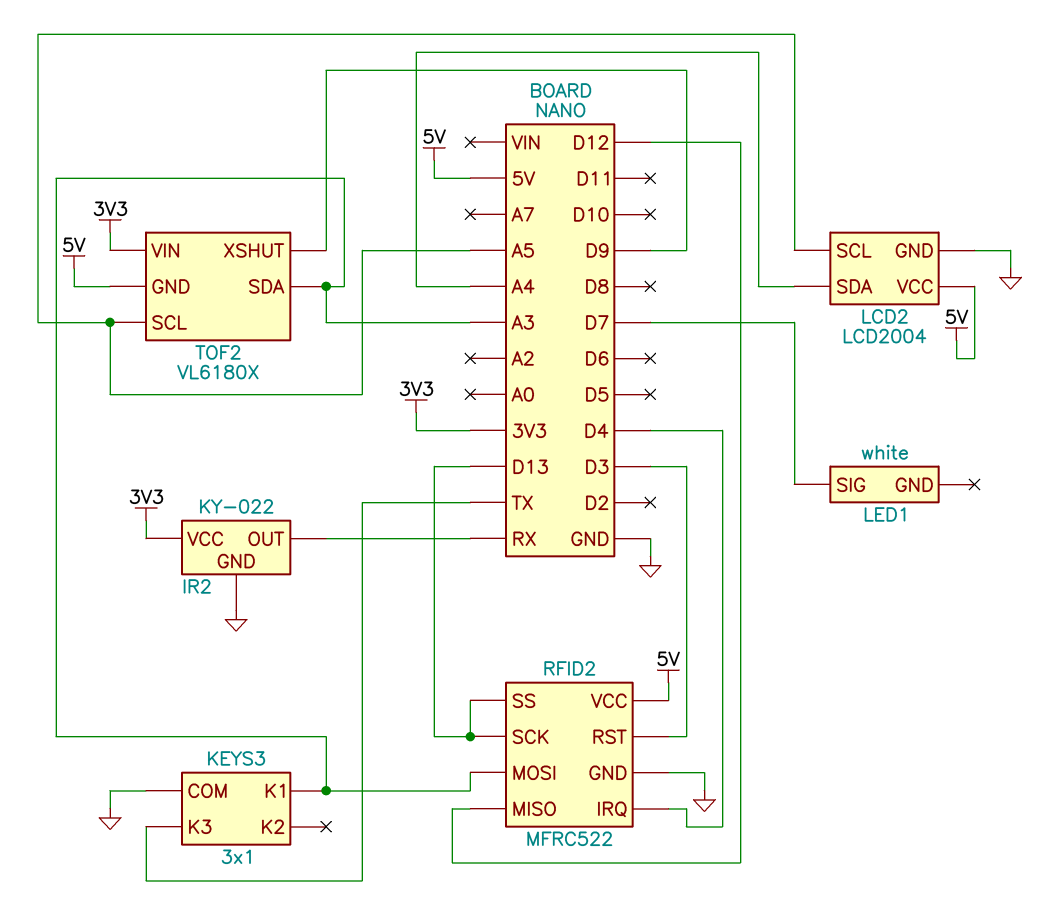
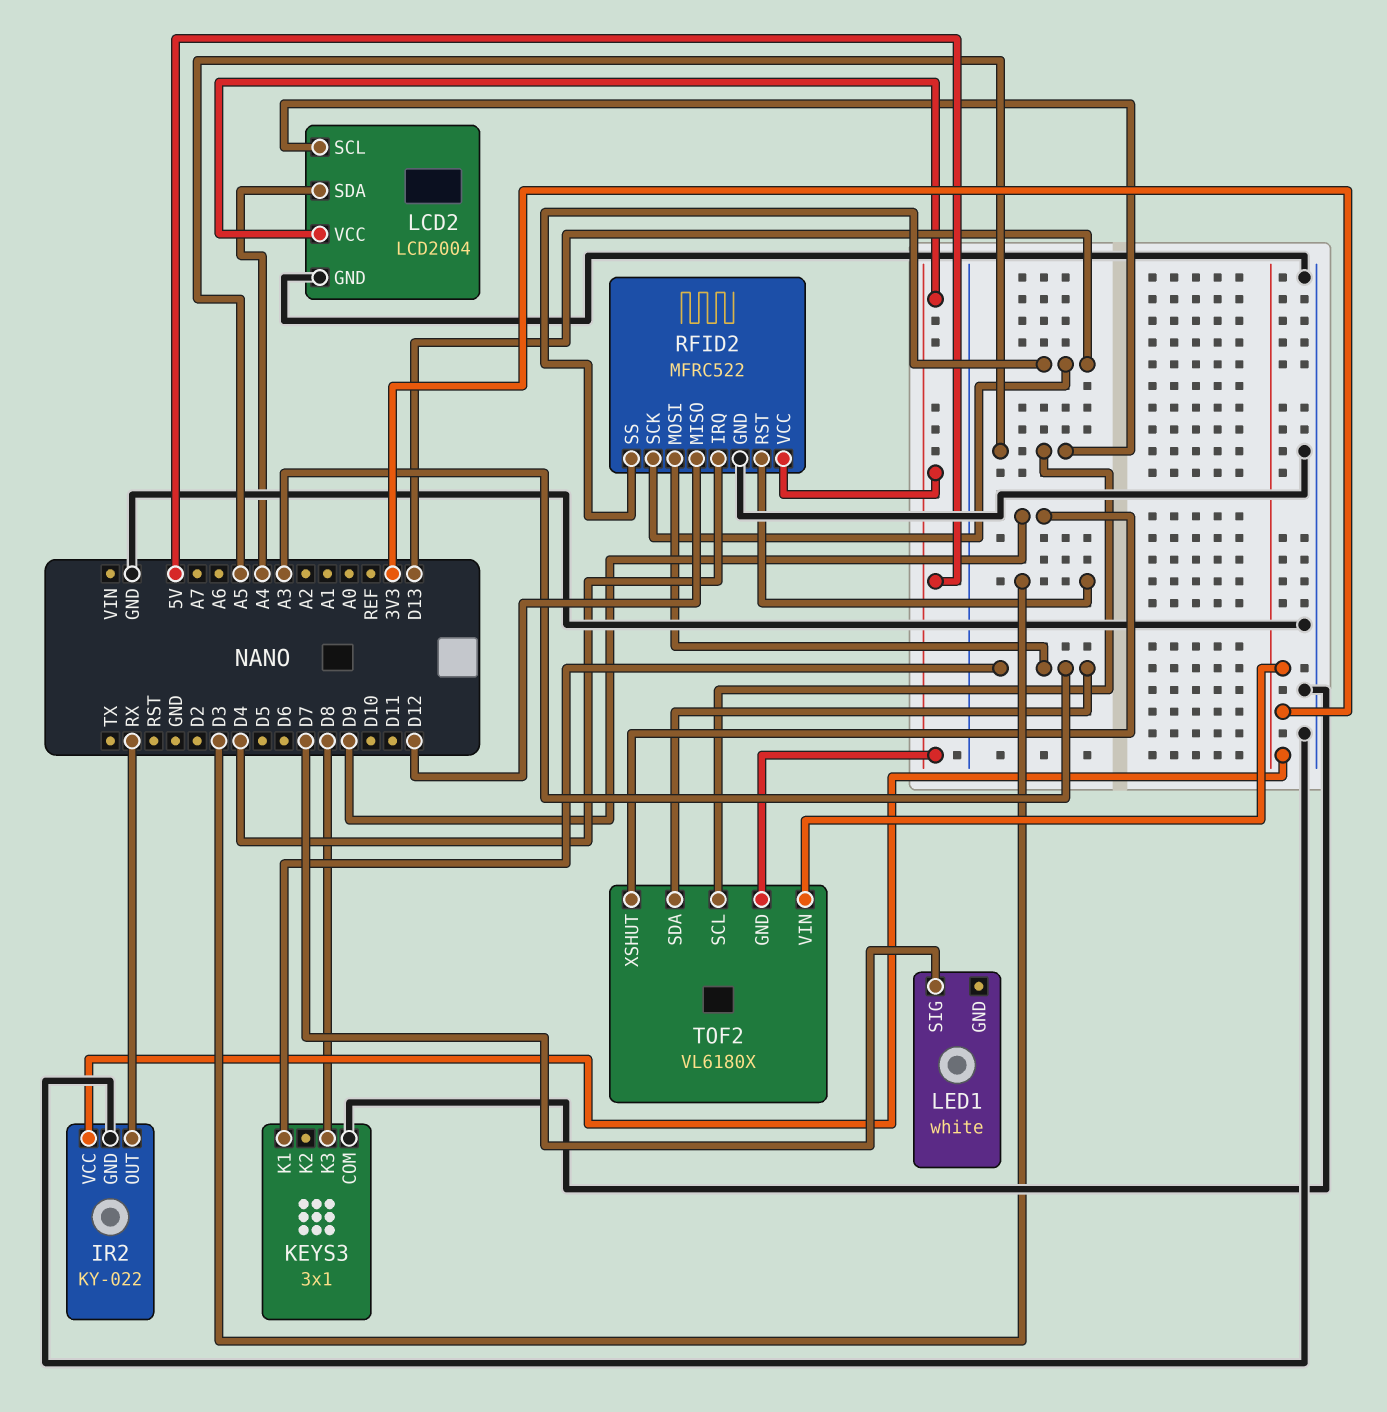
KEYS3 pin K3: TX -> D8

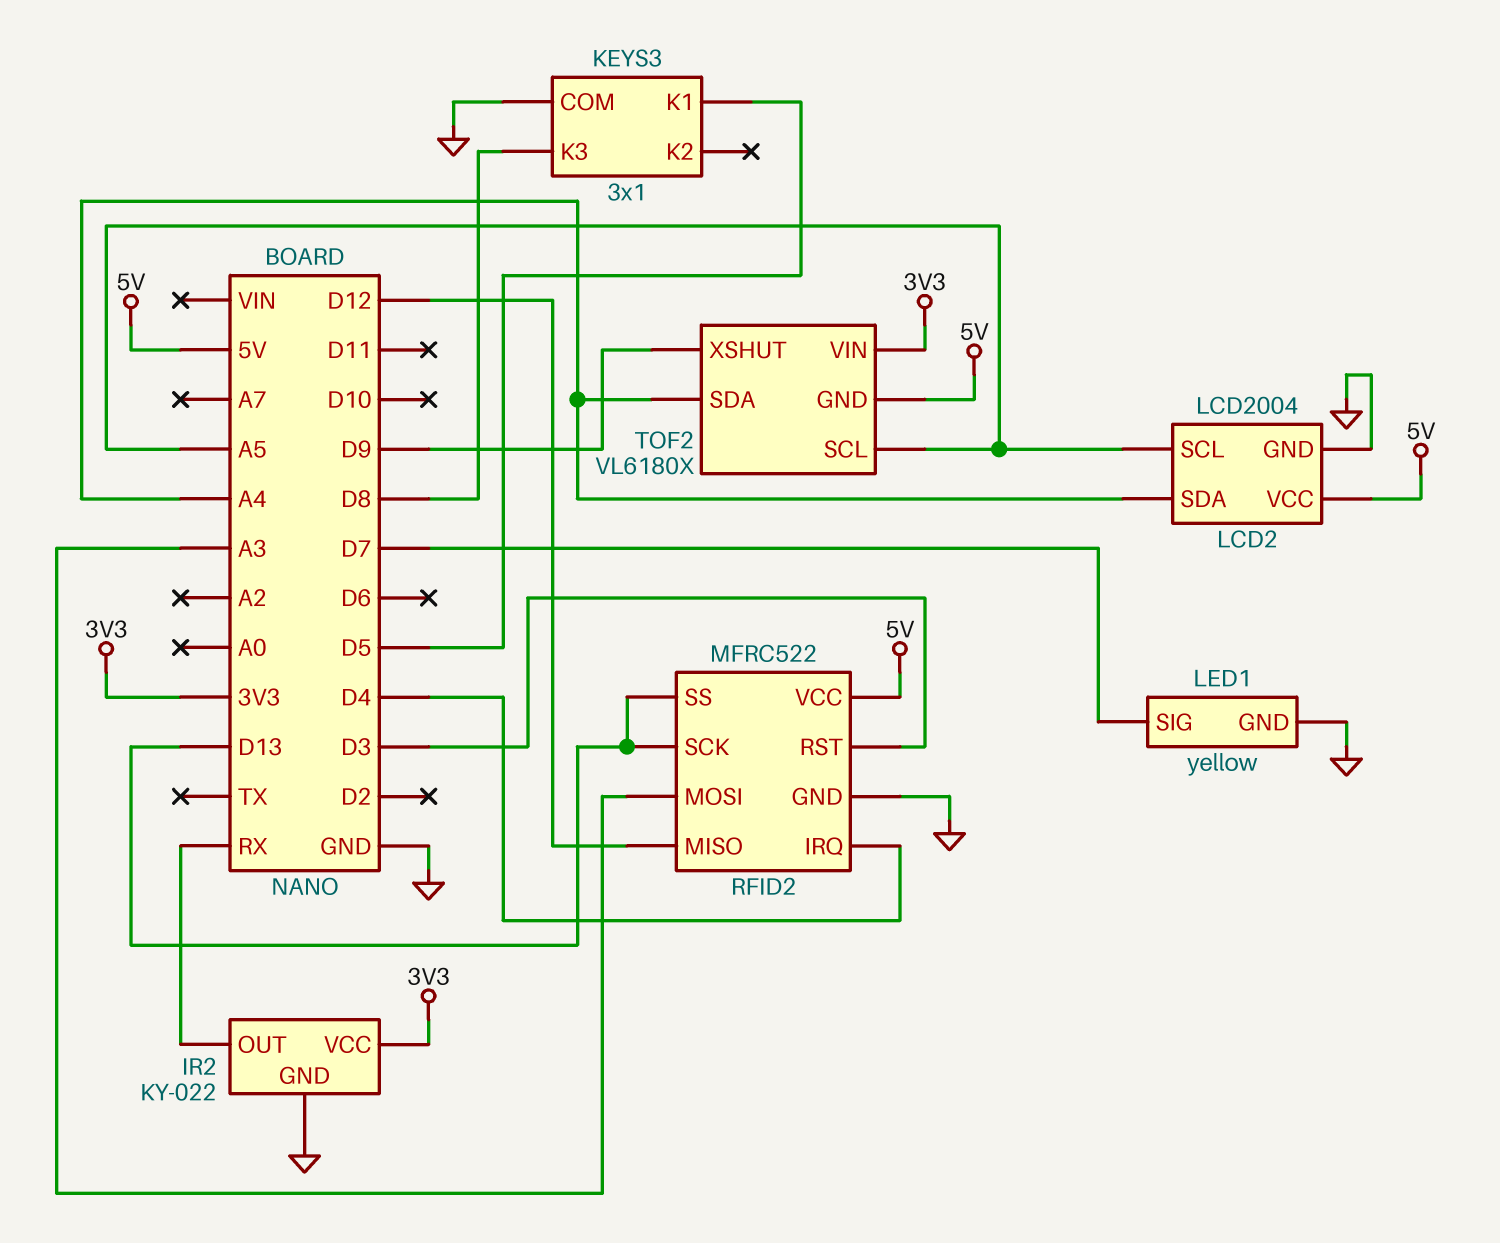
KEYS3 pin K1: A3 -> D5
LED1: white -> yellow
LED1 pin GND: none -> GND
TOF2 pin SDA: A3 -> A4

